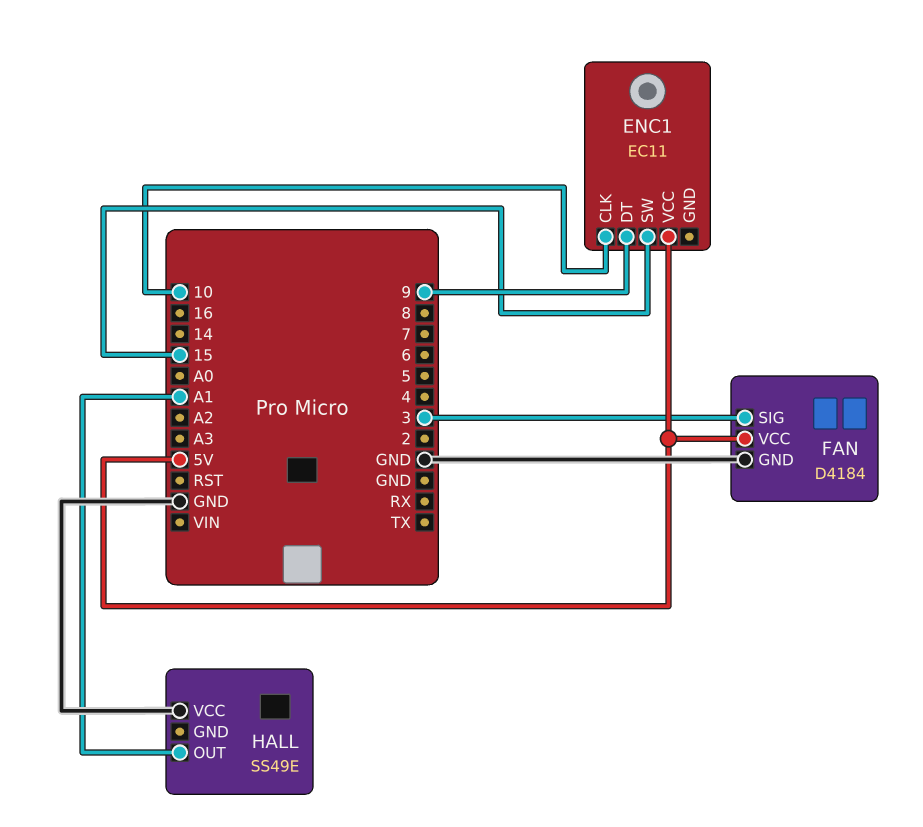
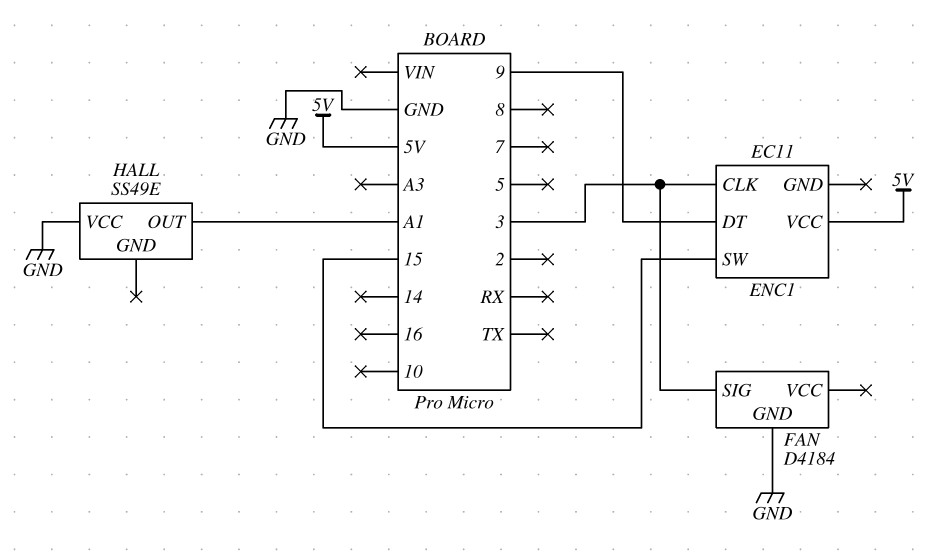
ENC1 pin CLK: 10 -> 3
FAN pin VCC: 5V -> none

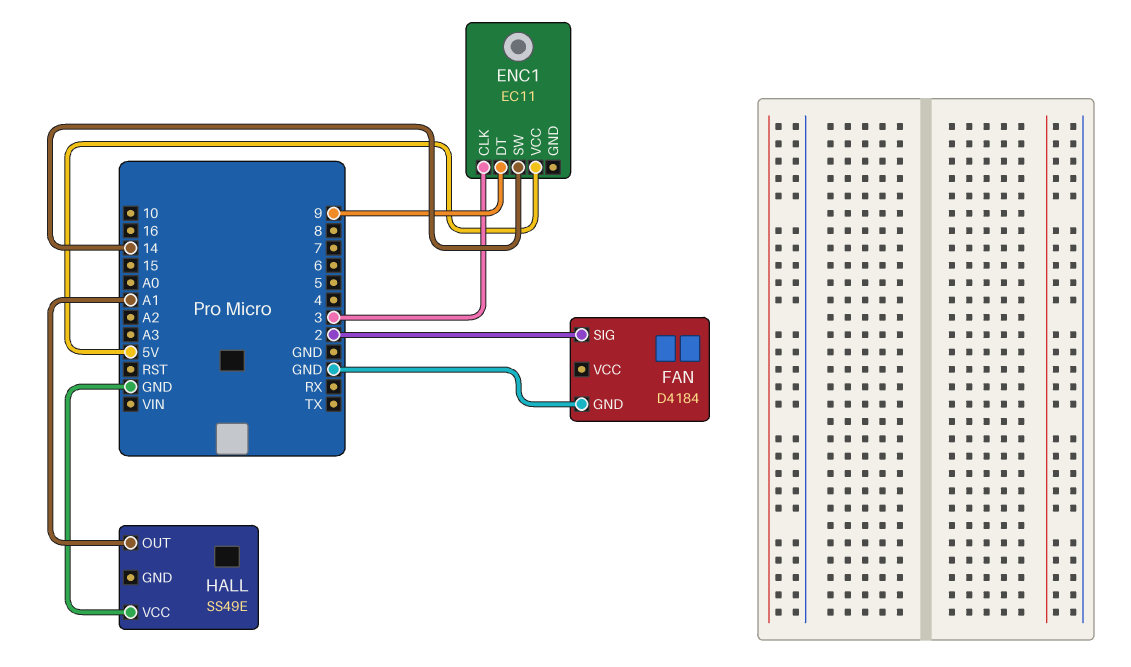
ENC1 pin SW: 15 -> 14
FAN pin SIG: 3 -> 2

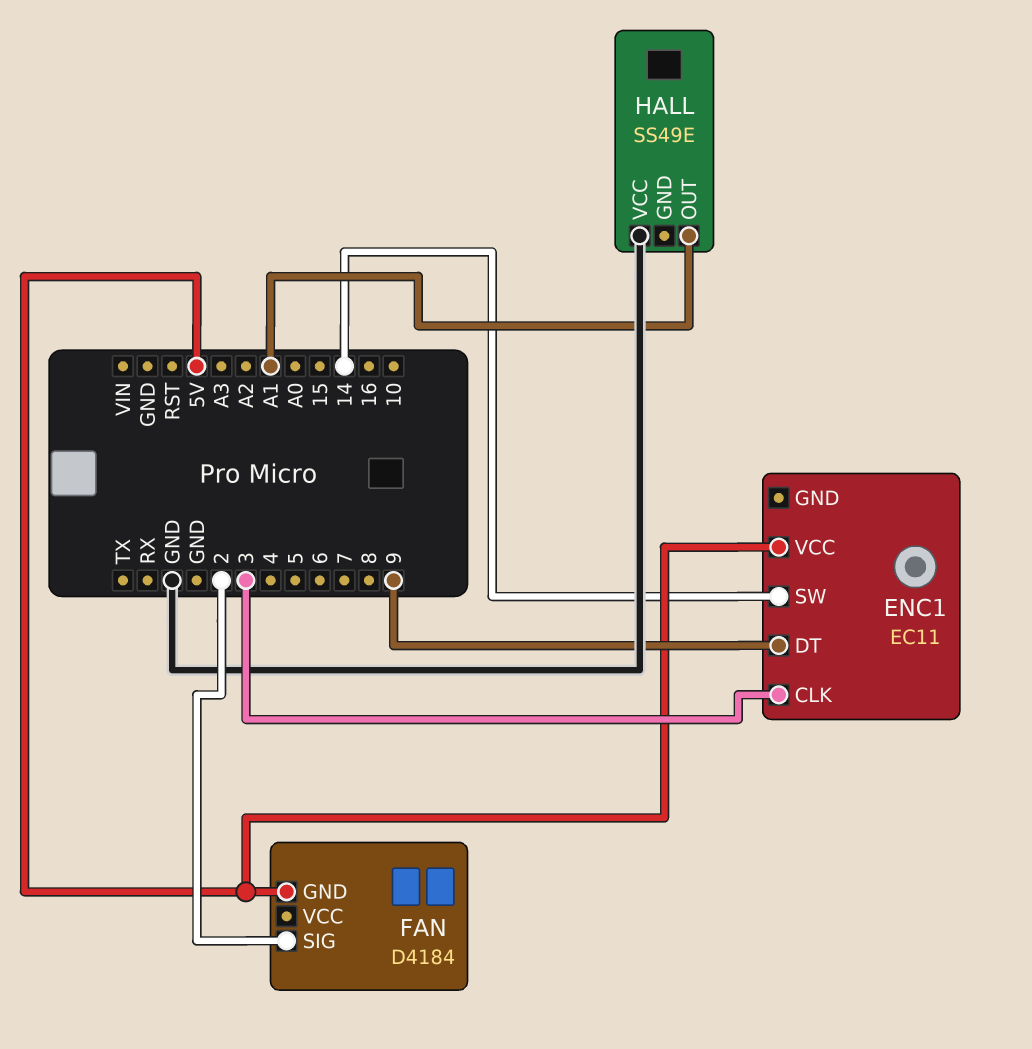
FAN pin GND: GND -> 5V

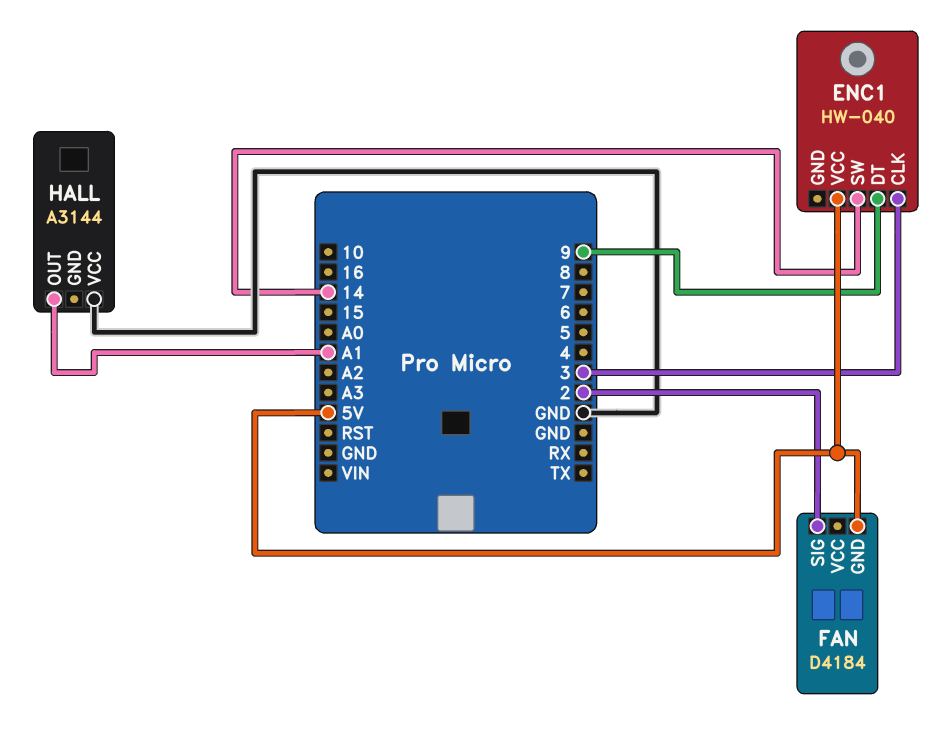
ENC1: EC11 -> HW-040
HALL: SS49E -> A3144

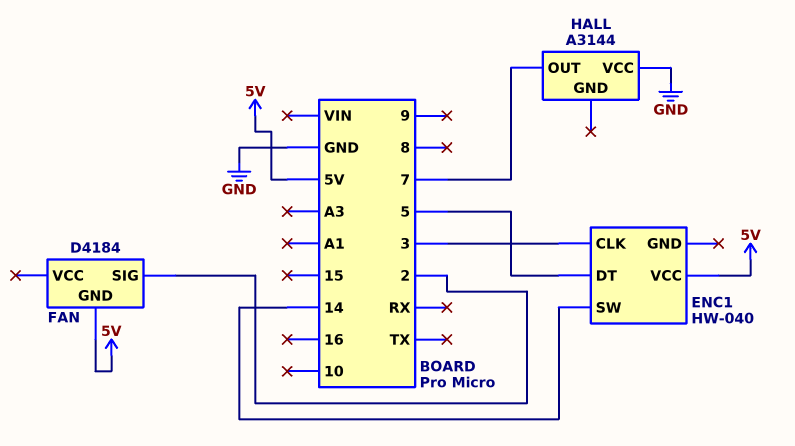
ENC1 pin DT: 9 -> 5
HALL pin OUT: A1 -> 7

